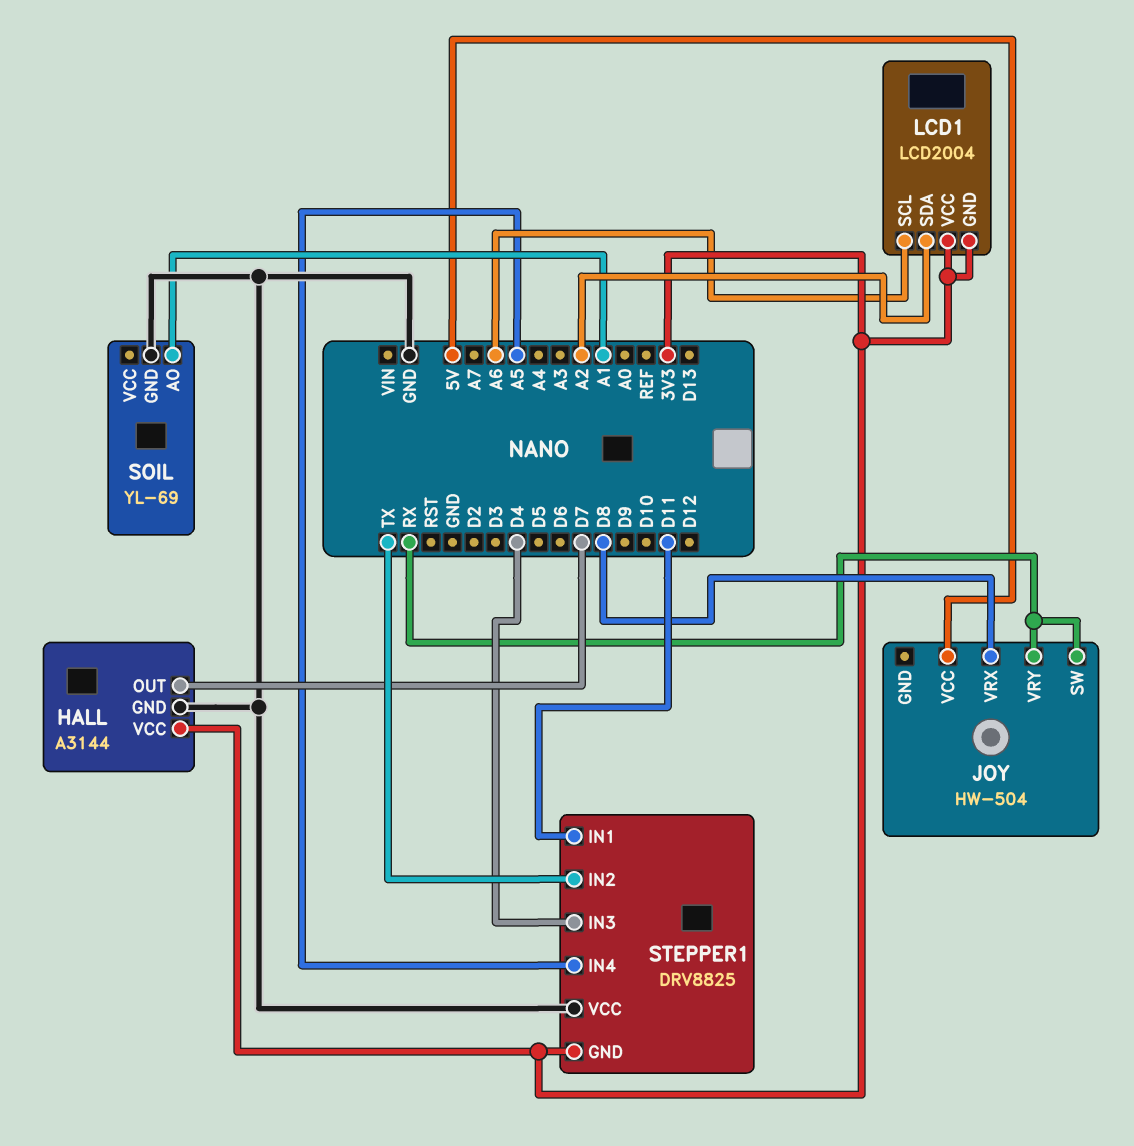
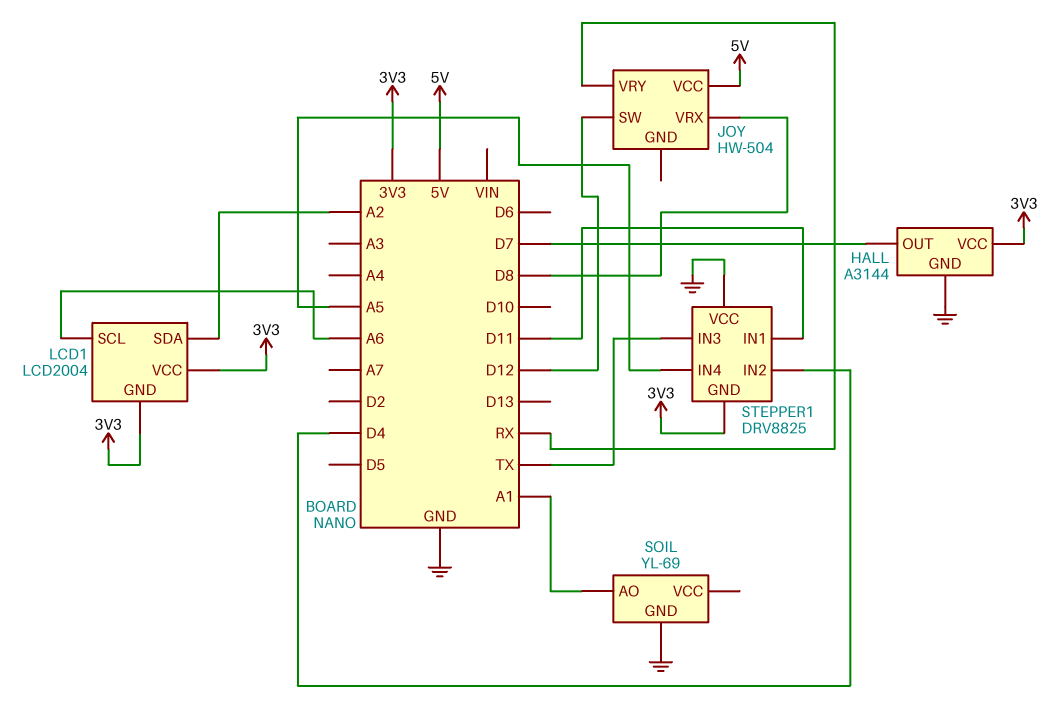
JOY pin SW: RX -> D12
STEPPER1 pin IN2: TX -> D4
STEPPER1 pin IN3: D4 -> TX

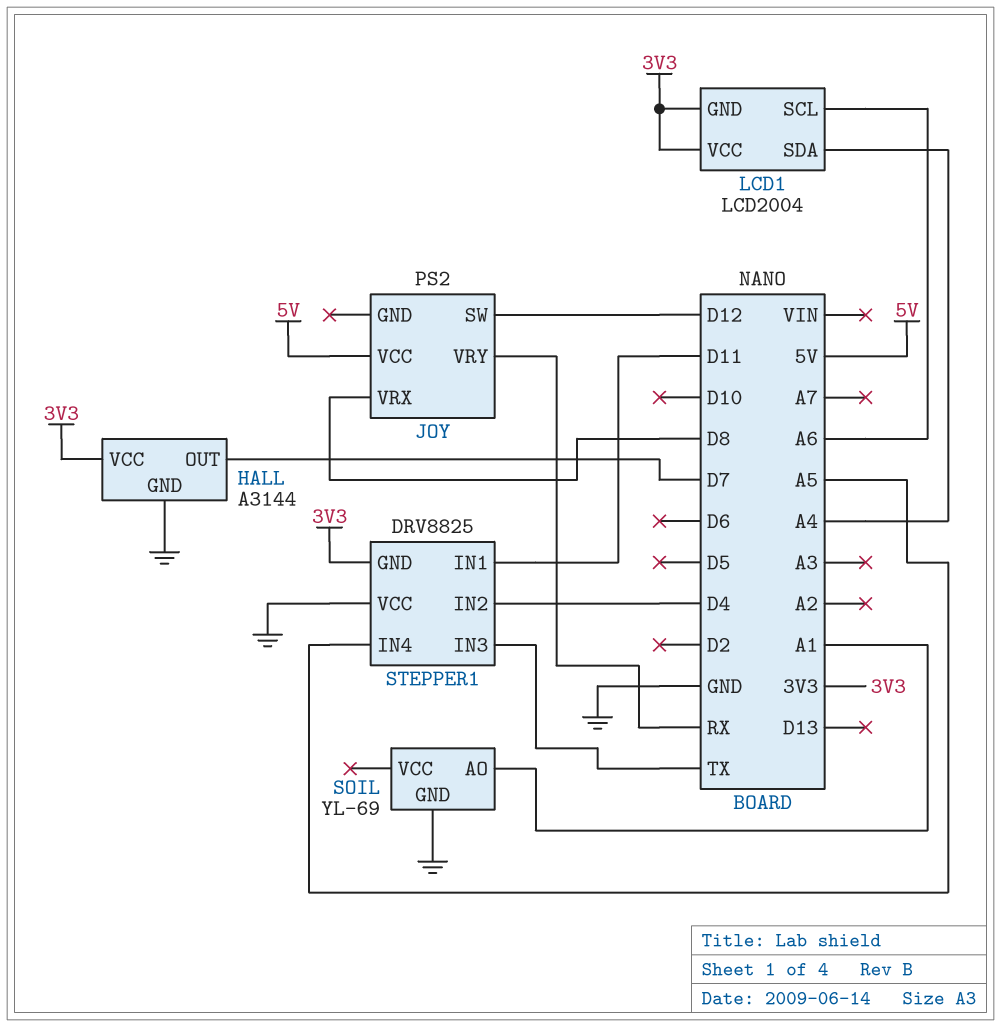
JOY: HW-504 -> PS2
LCD1 pin SDA: A2 -> A4

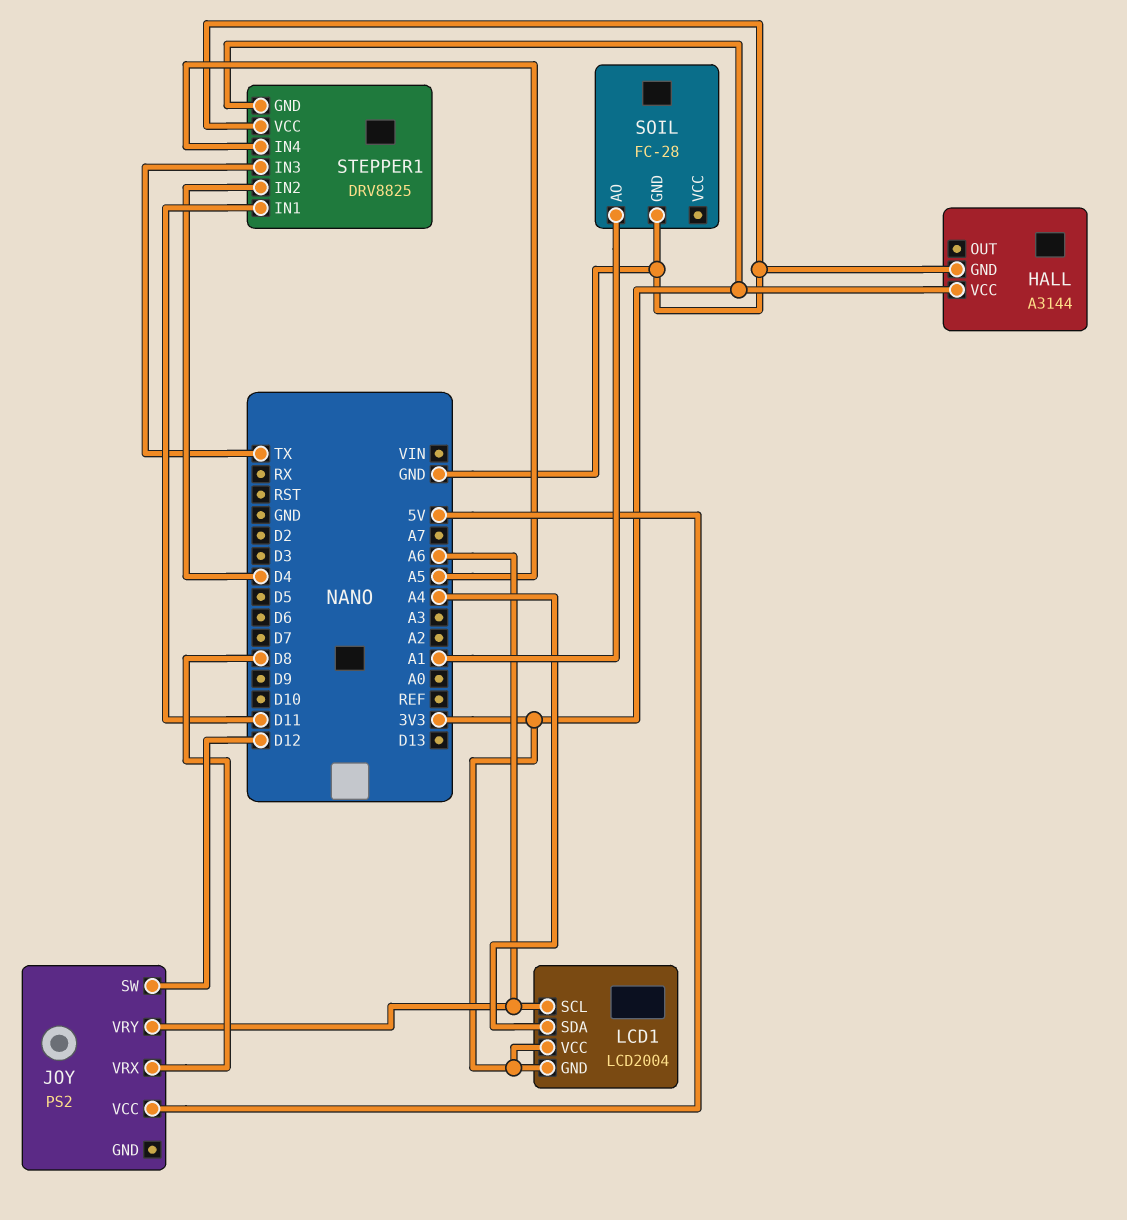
HALL pin OUT: D7 -> none
JOY pin VRY: RX -> A6
SOIL: YL-69 -> FC-28

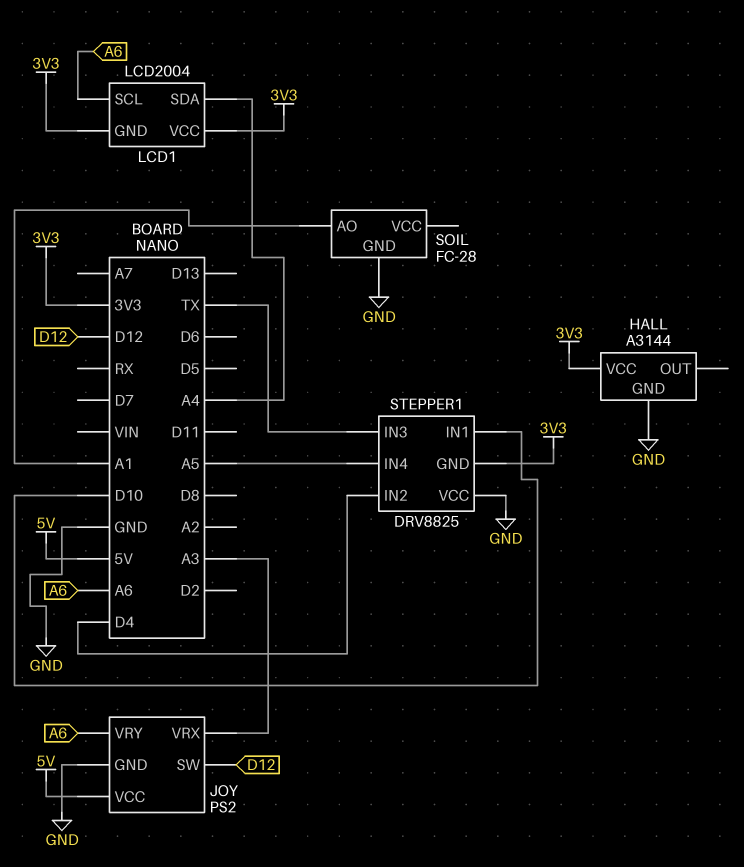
JOY pin GND: none -> GND
JOY pin VRX: D8 -> A3
STEPPER1 pin IN1: D11 -> D10

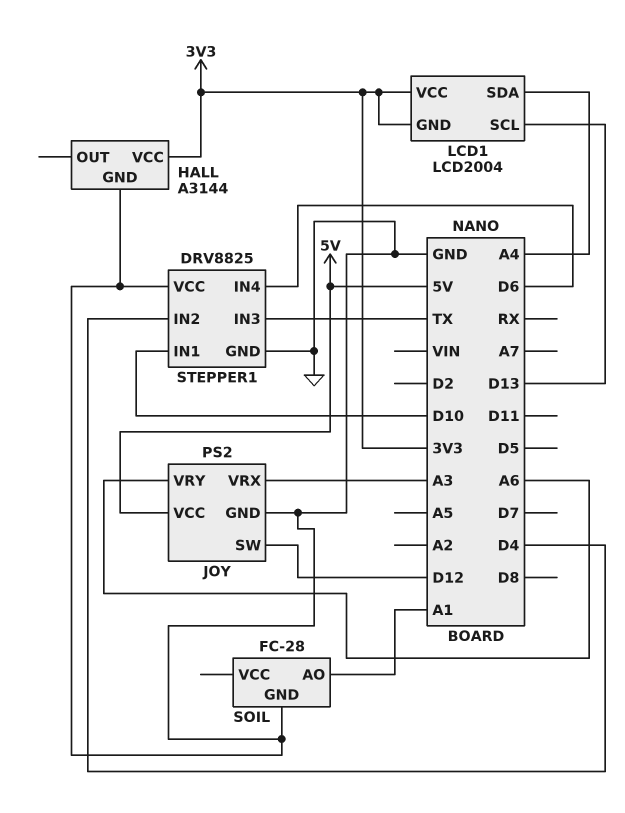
LCD1 pin SCL: A6 -> D13
STEPPER1 pin GND: 3V3 -> GND
STEPPER1 pin IN4: A5 -> D6

